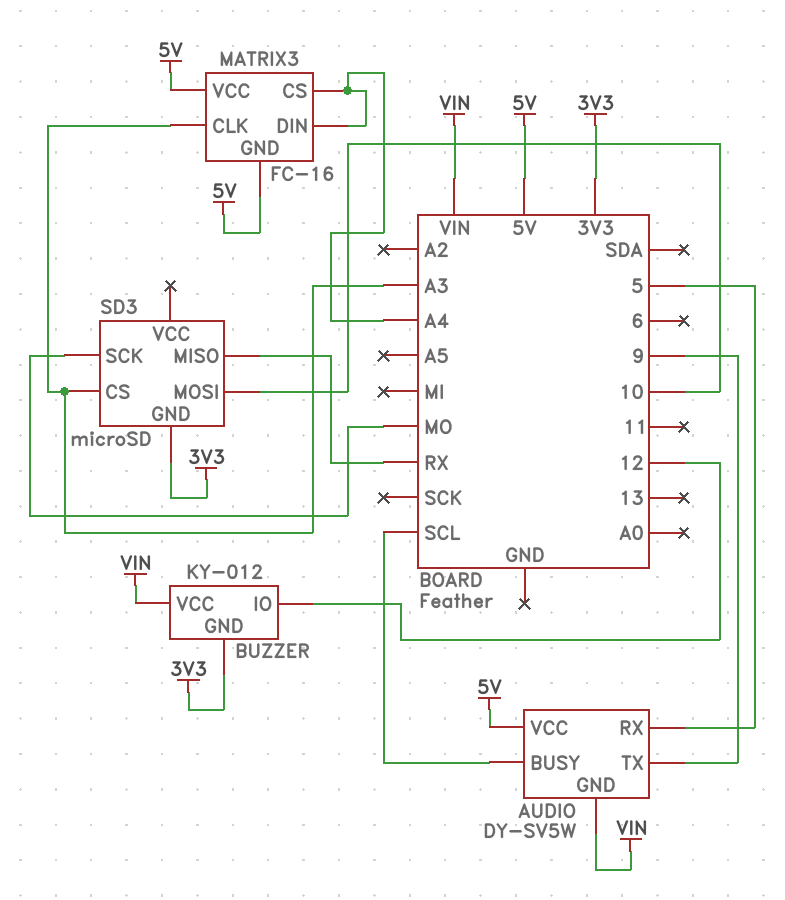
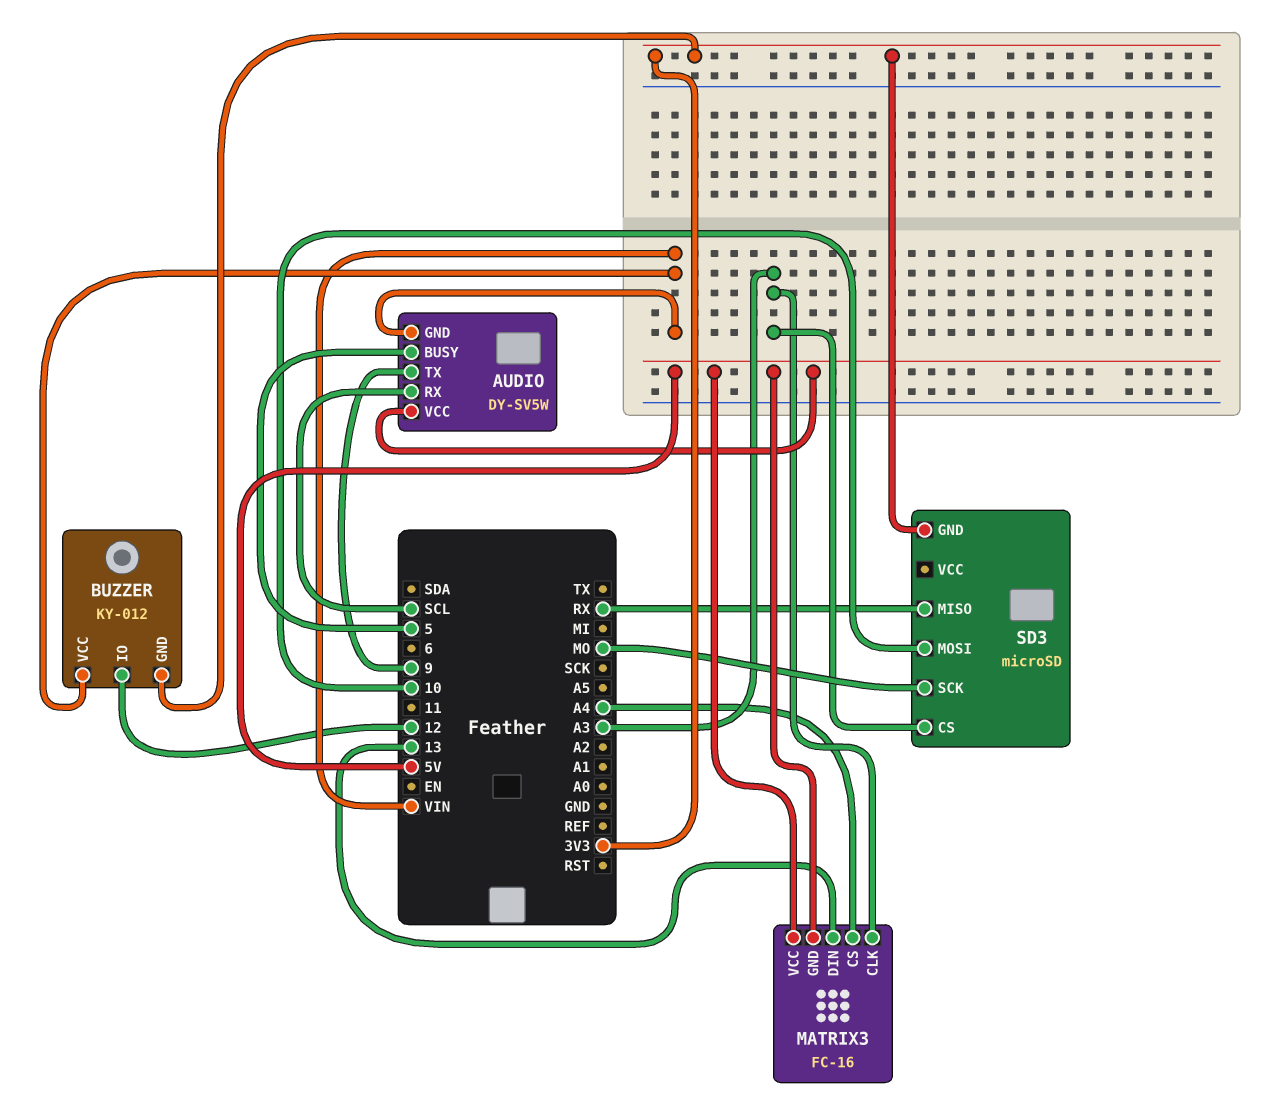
AUDIO pin BUSY: SCL -> 5
AUDIO pin RX: 5 -> SCL
MATRIX3 pin DIN: A4 -> 13

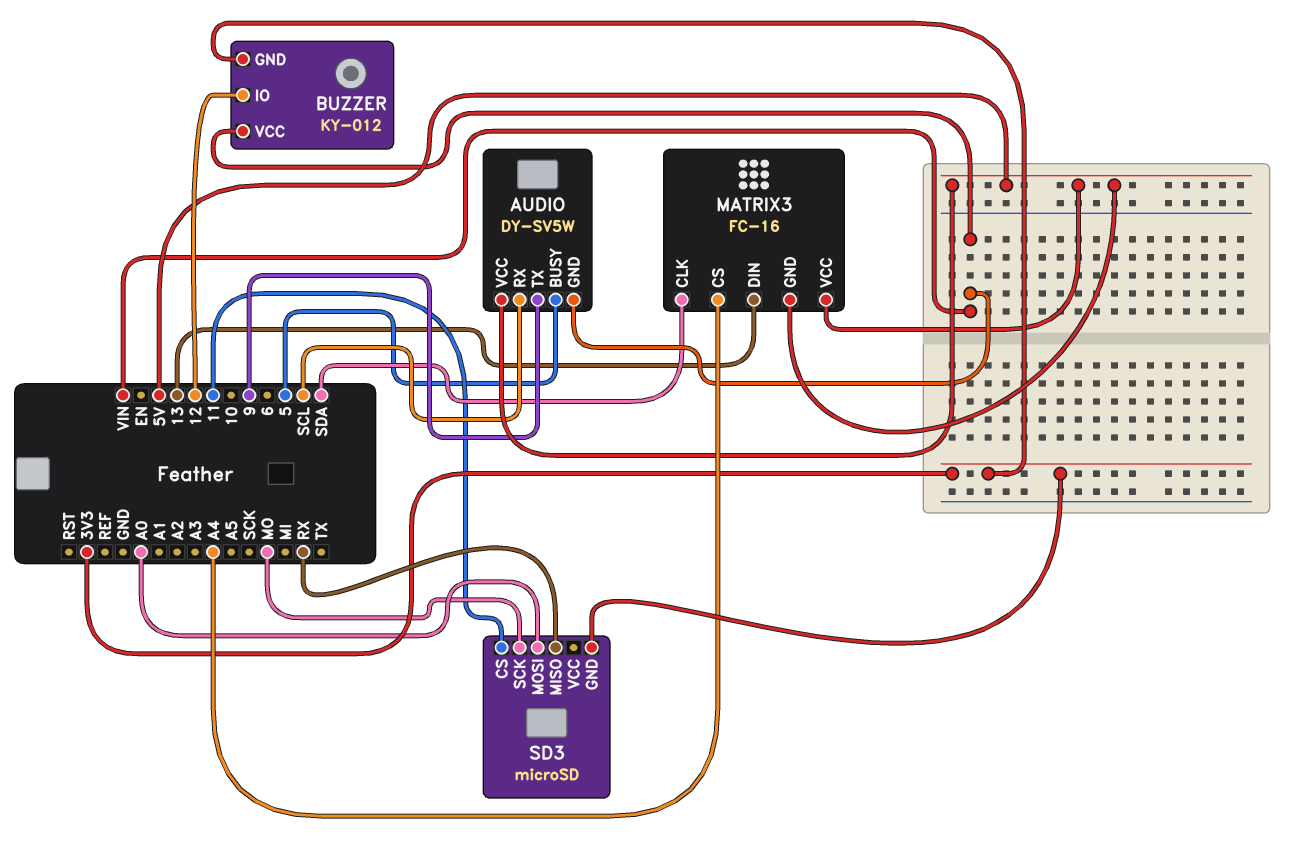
MATRIX3 pin CLK: A3 -> SDA
SD3 pin CS: A3 -> 11
SD3 pin MOSI: 10 -> A0

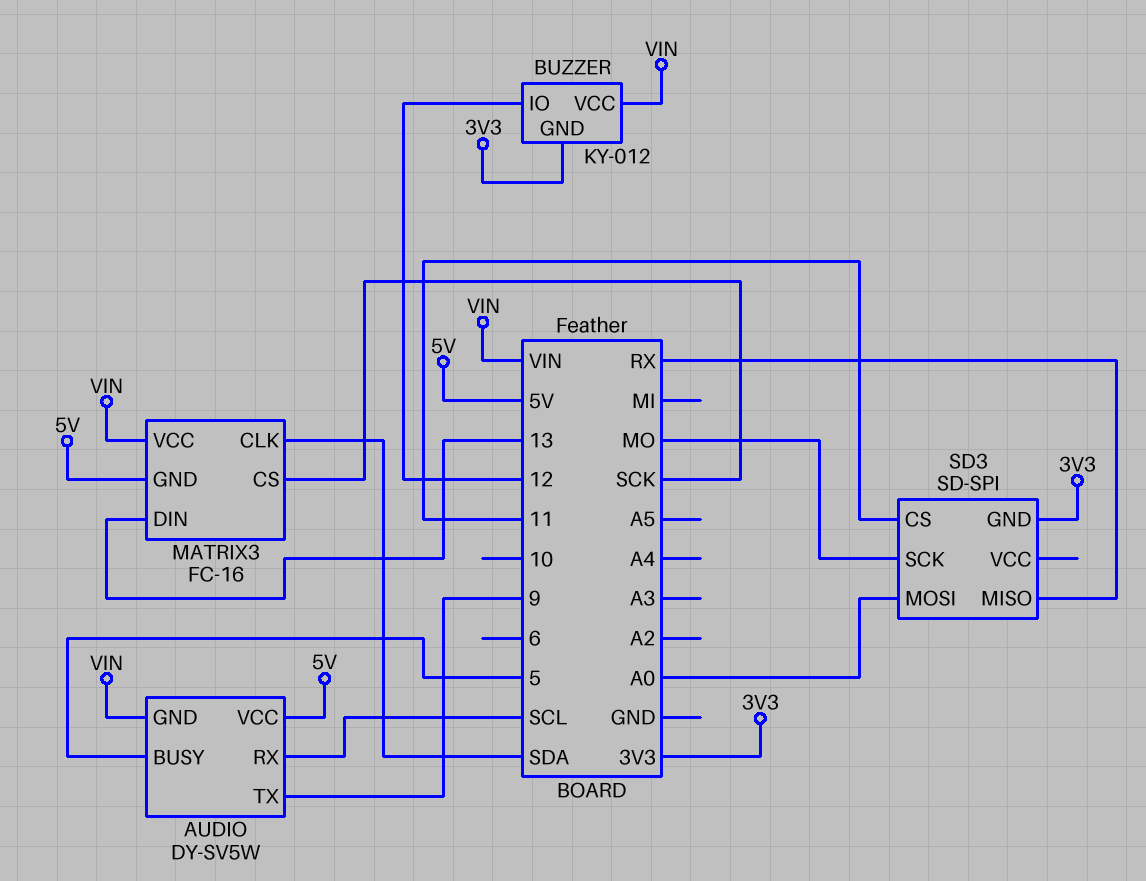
MATRIX3 pin CS: A4 -> SCK
MATRIX3 pin VCC: 5V -> VIN
SD3: microSD -> SD-SPI

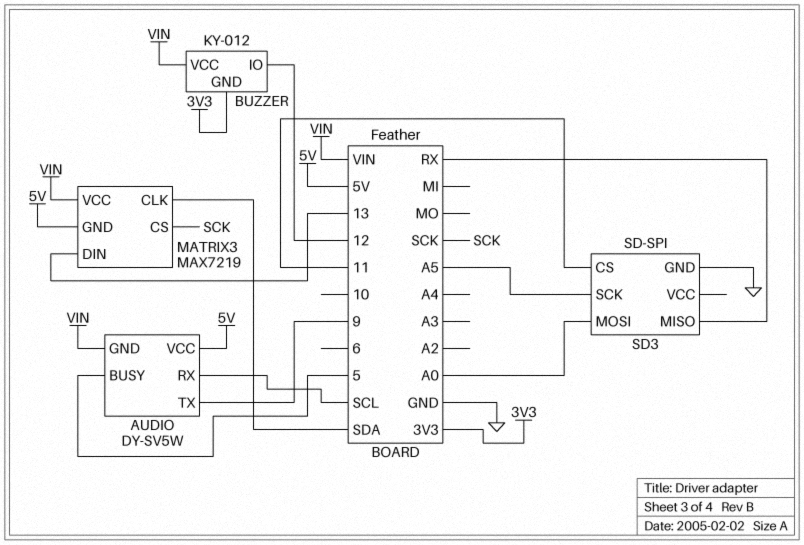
MATRIX3: FC-16 -> MAX7219
SD3 pin GND: 3V3 -> GND
SD3 pin SCK: MO -> A5

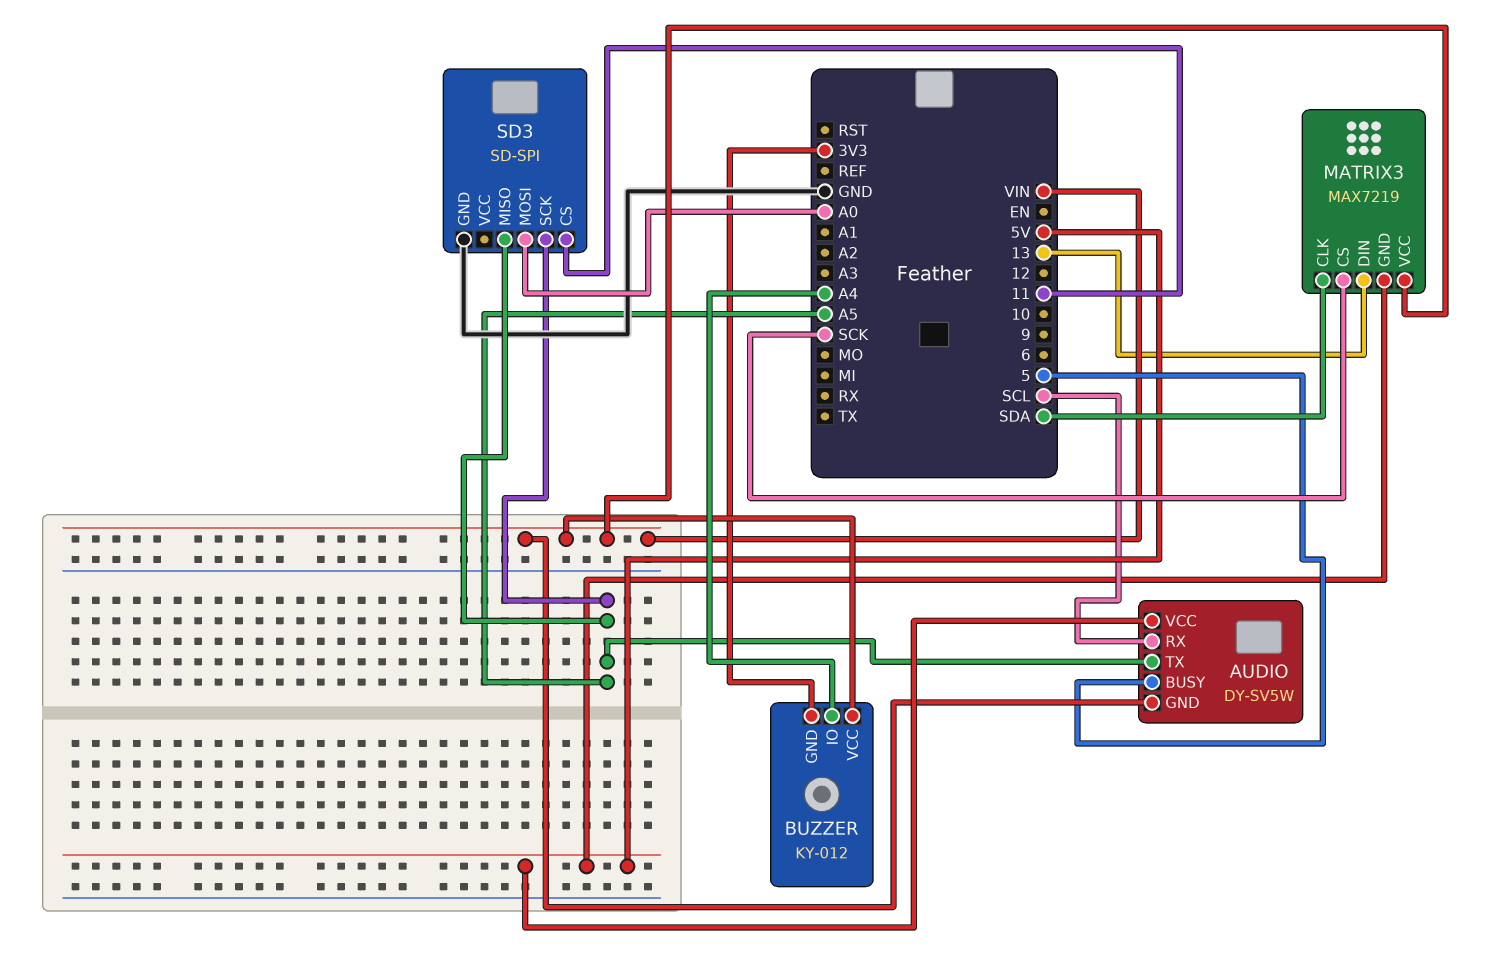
AUDIO pin TX: 9 -> A5
BUZZER pin IO: 12 -> A4
SD3 pin MISO: RX -> A5

